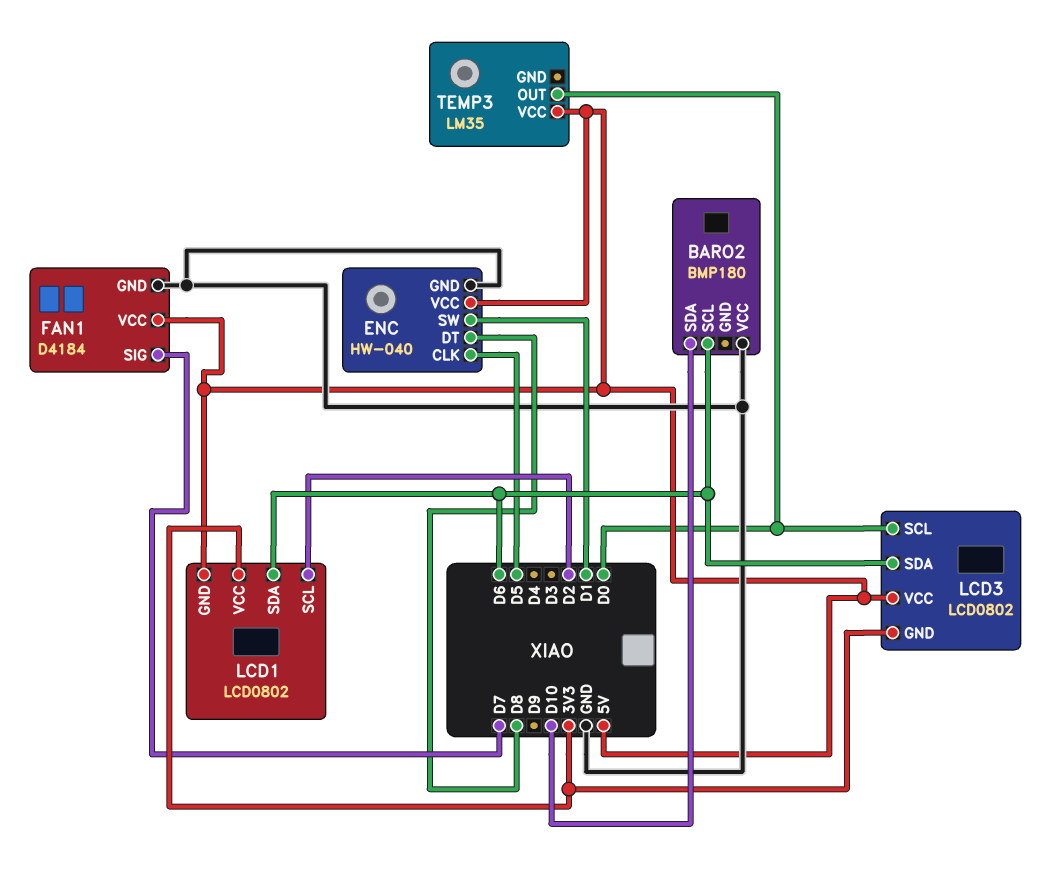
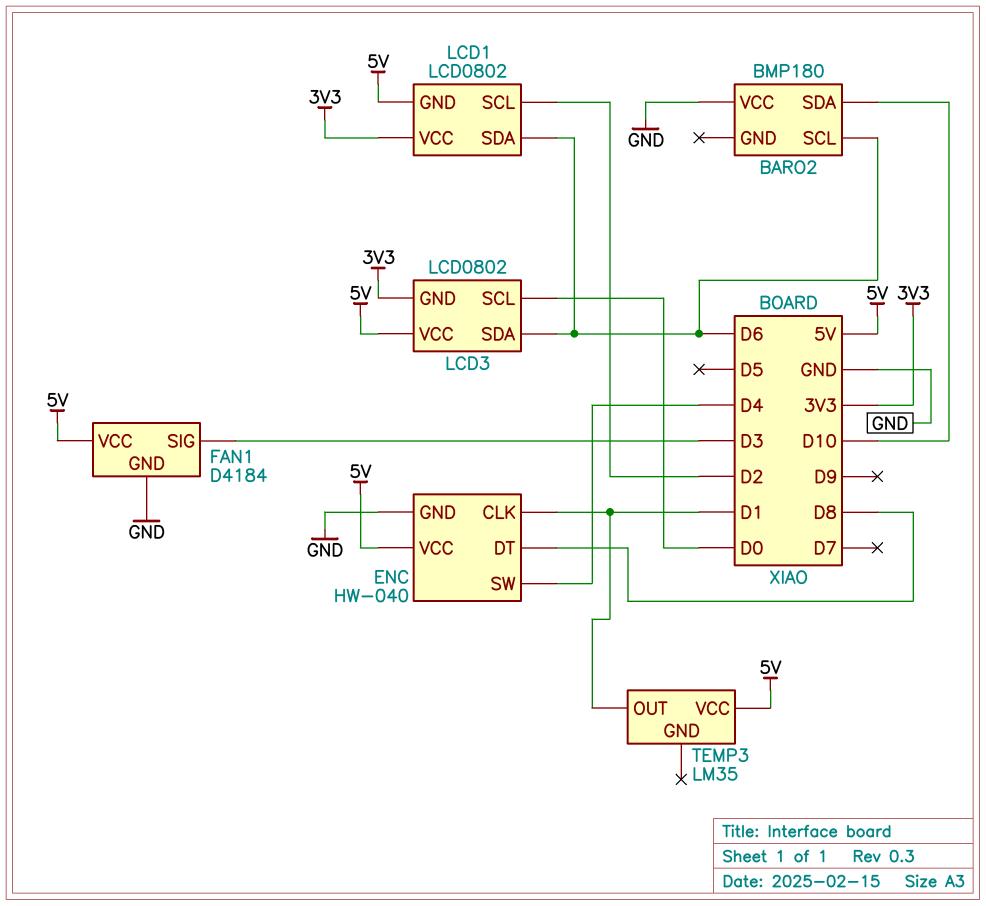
ENC pin CLK: D5 -> D1
ENC pin SW: D1 -> D4
FAN1 pin SIG: D7 -> D3
TEMP3 pin OUT: D0 -> D1

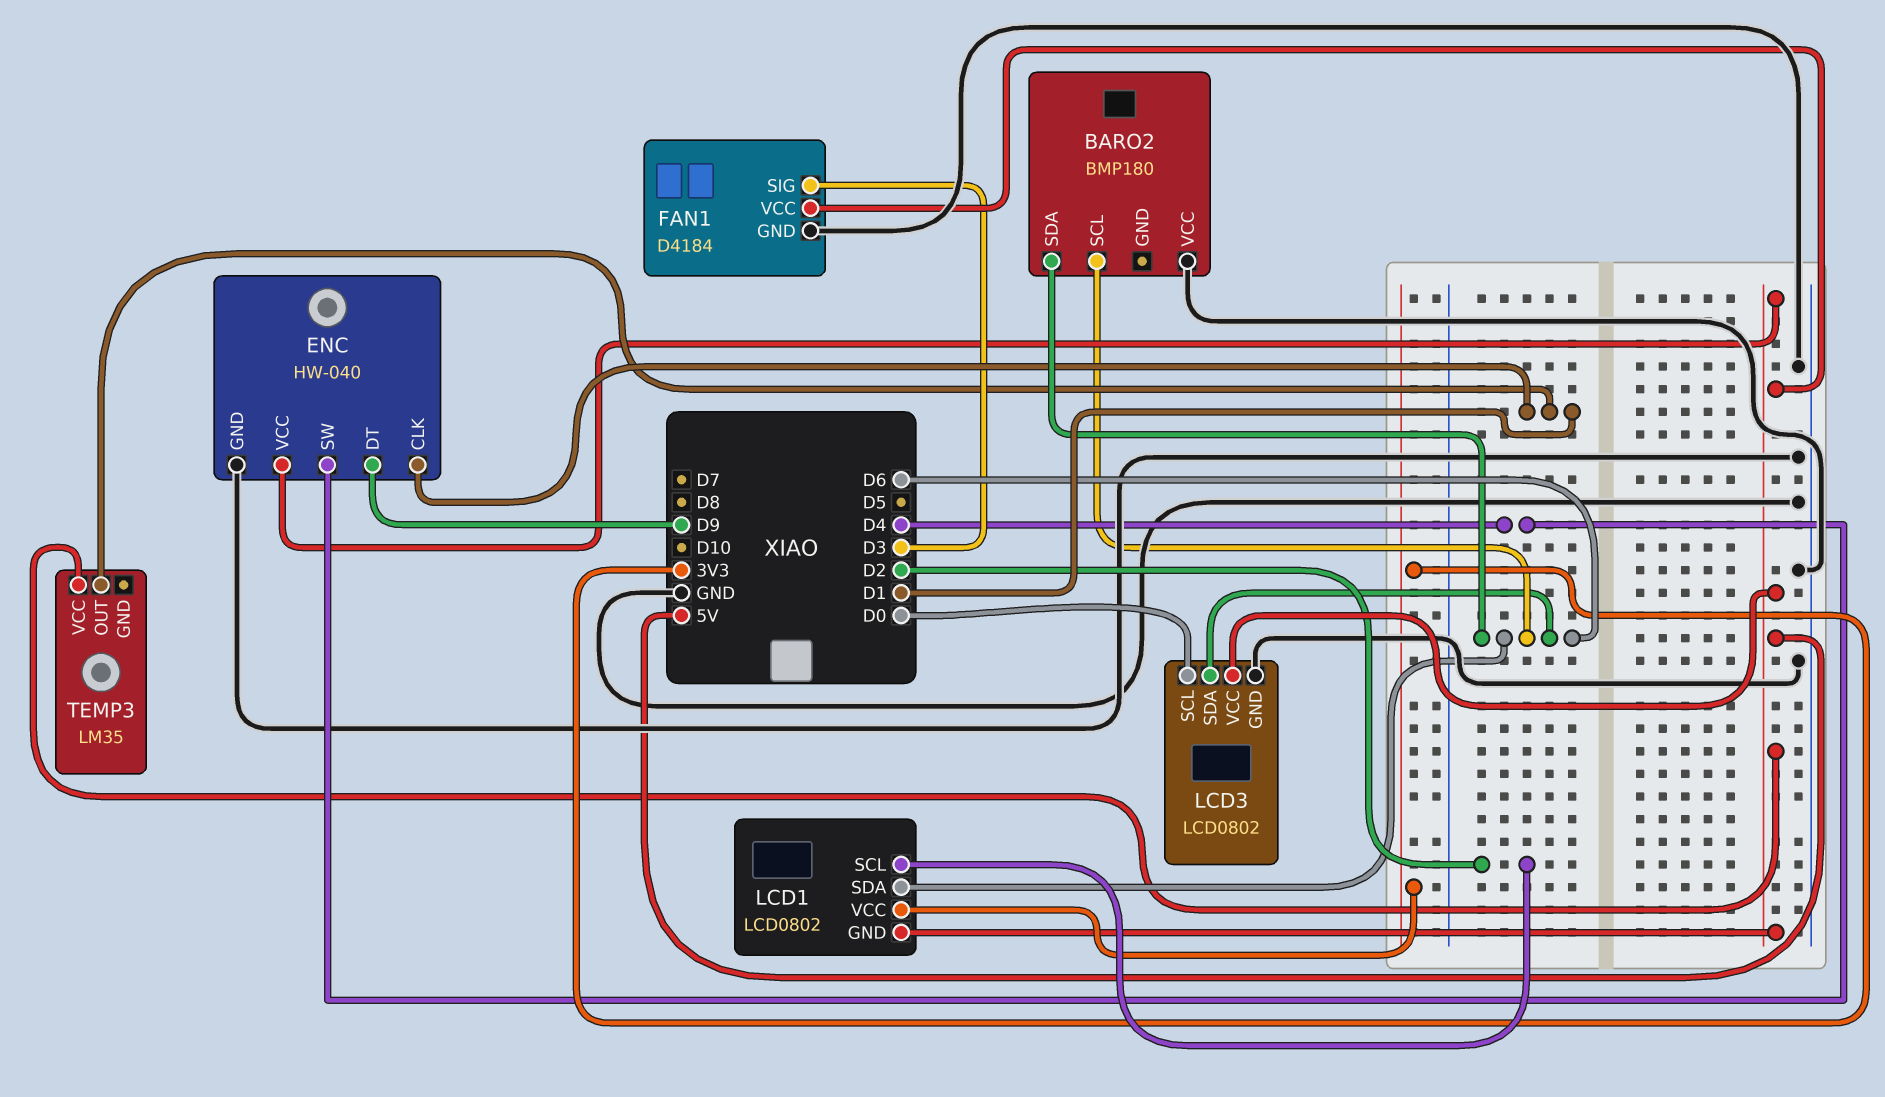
BARO2 pin SDA: D10 -> D6
ENC pin DT: D8 -> D9
LCD3 pin GND: 3V3 -> GND

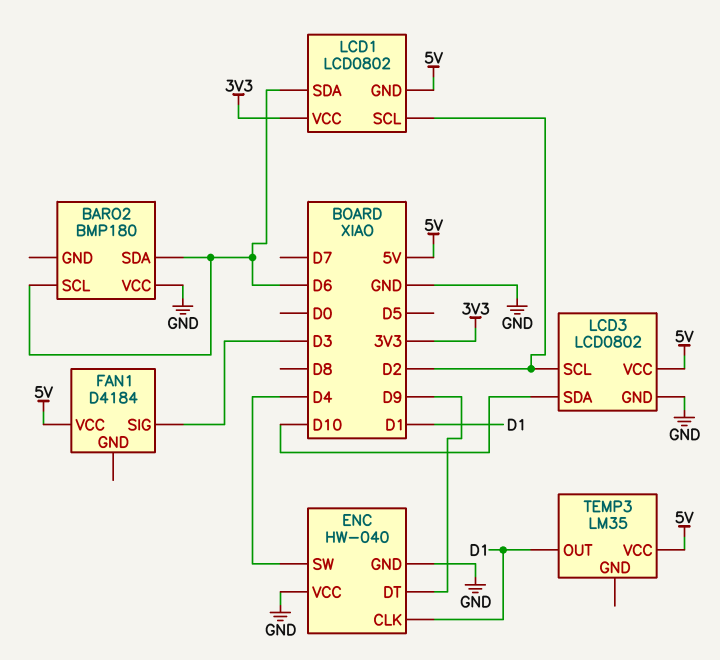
ENC pin VCC: 5V -> GND
FAN1 pin GND: GND -> none
LCD3 pin SCL: D0 -> D2
LCD3 pin SDA: D6 -> D10

